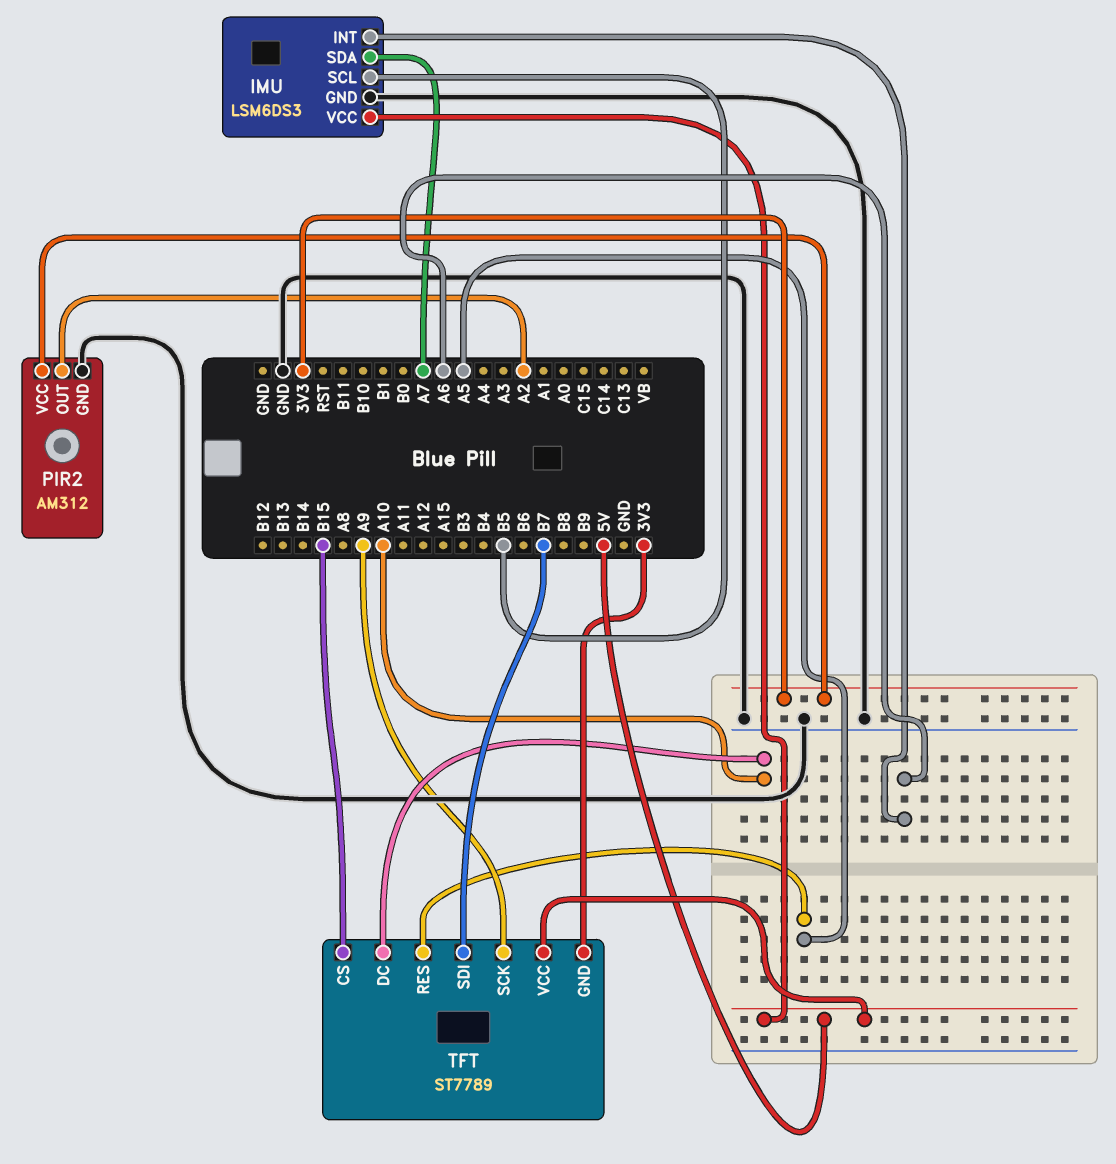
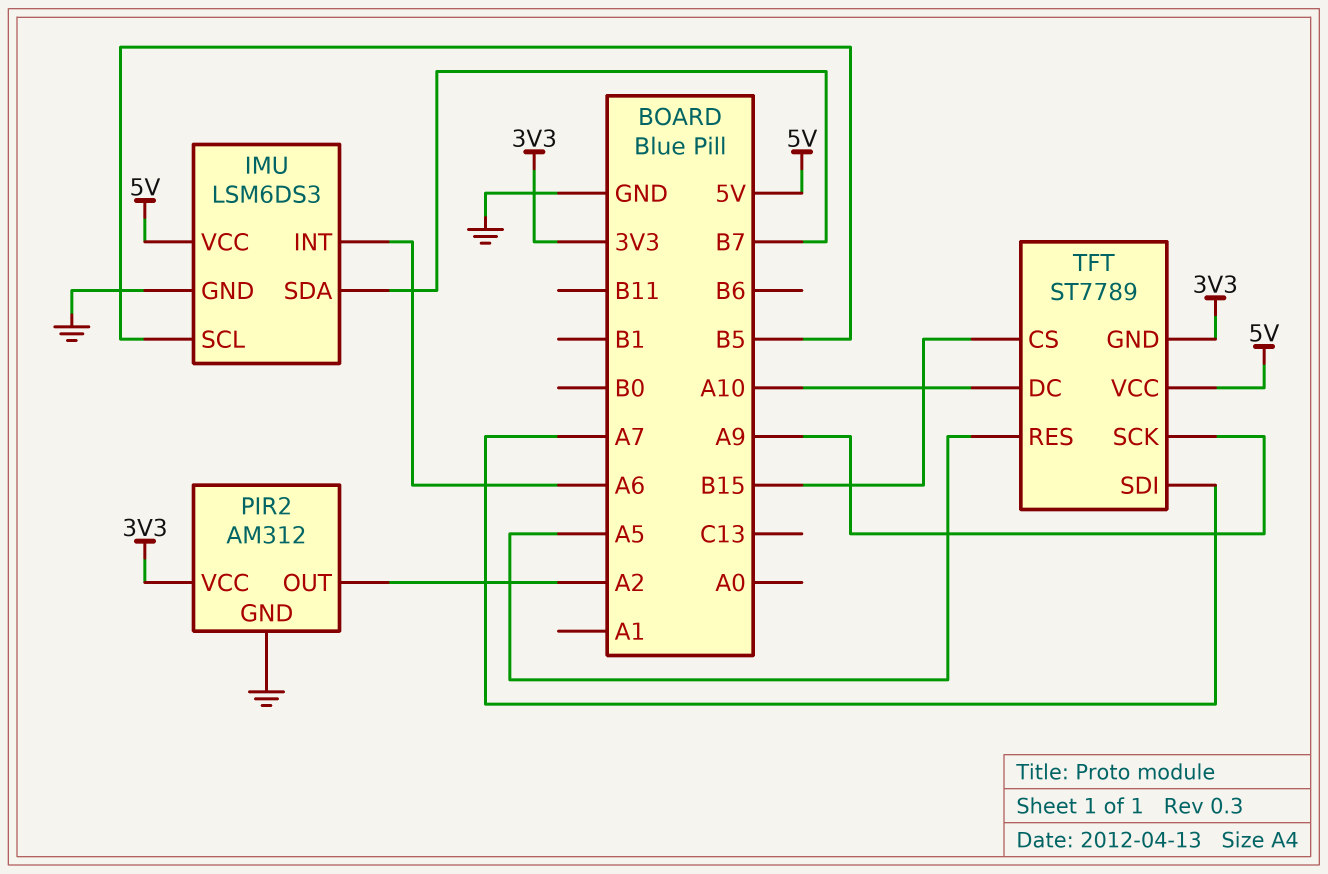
IMU pin SDA: A7 -> B7
TFT pin SDI: B7 -> A7

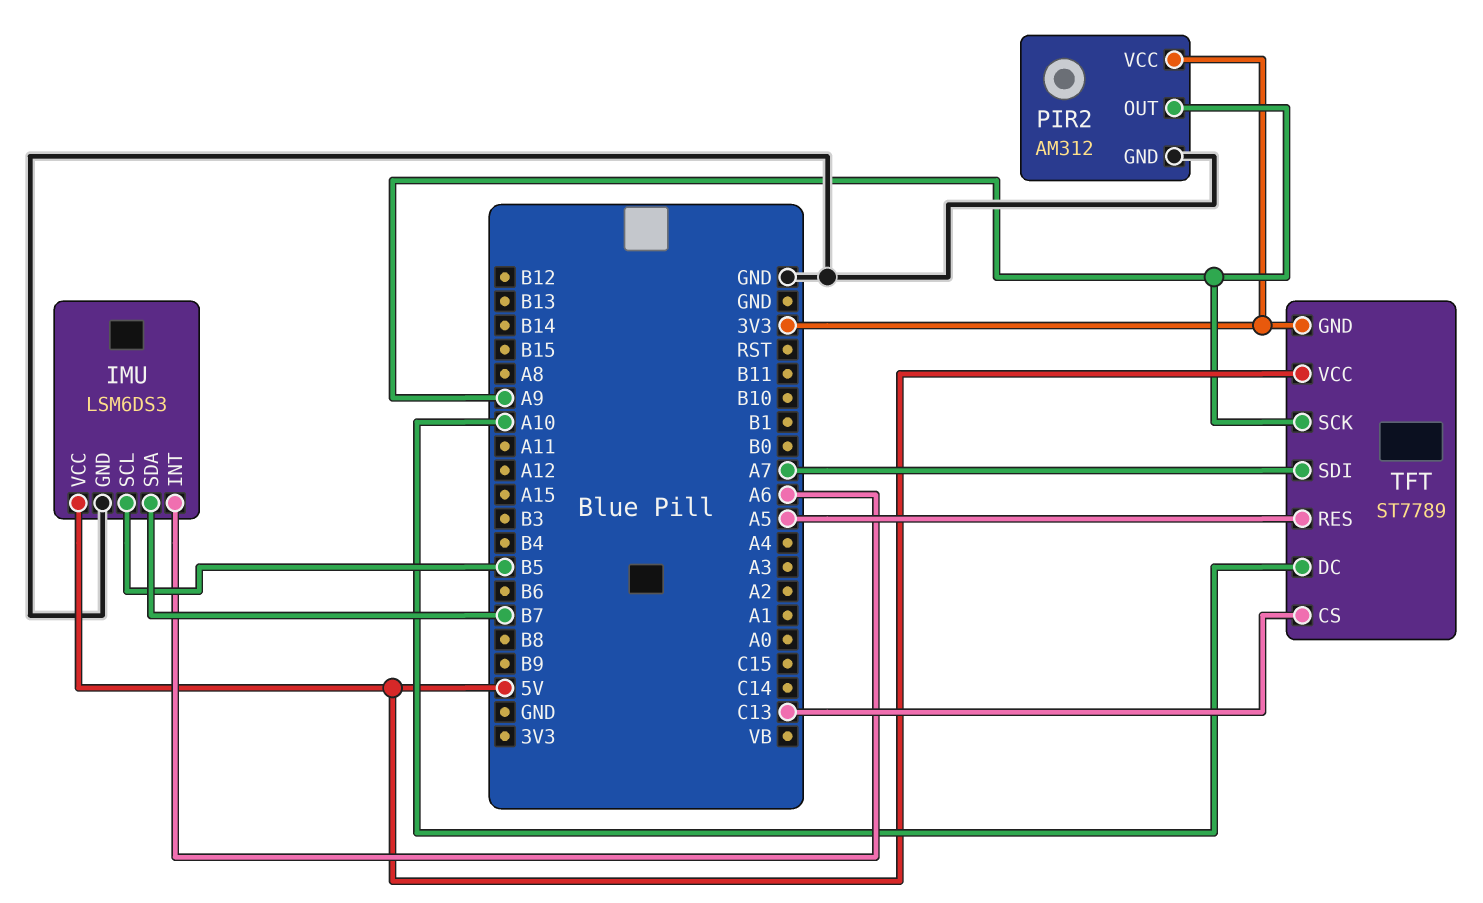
PIR2 pin OUT: A2 -> A9
TFT pin CS: B15 -> C13

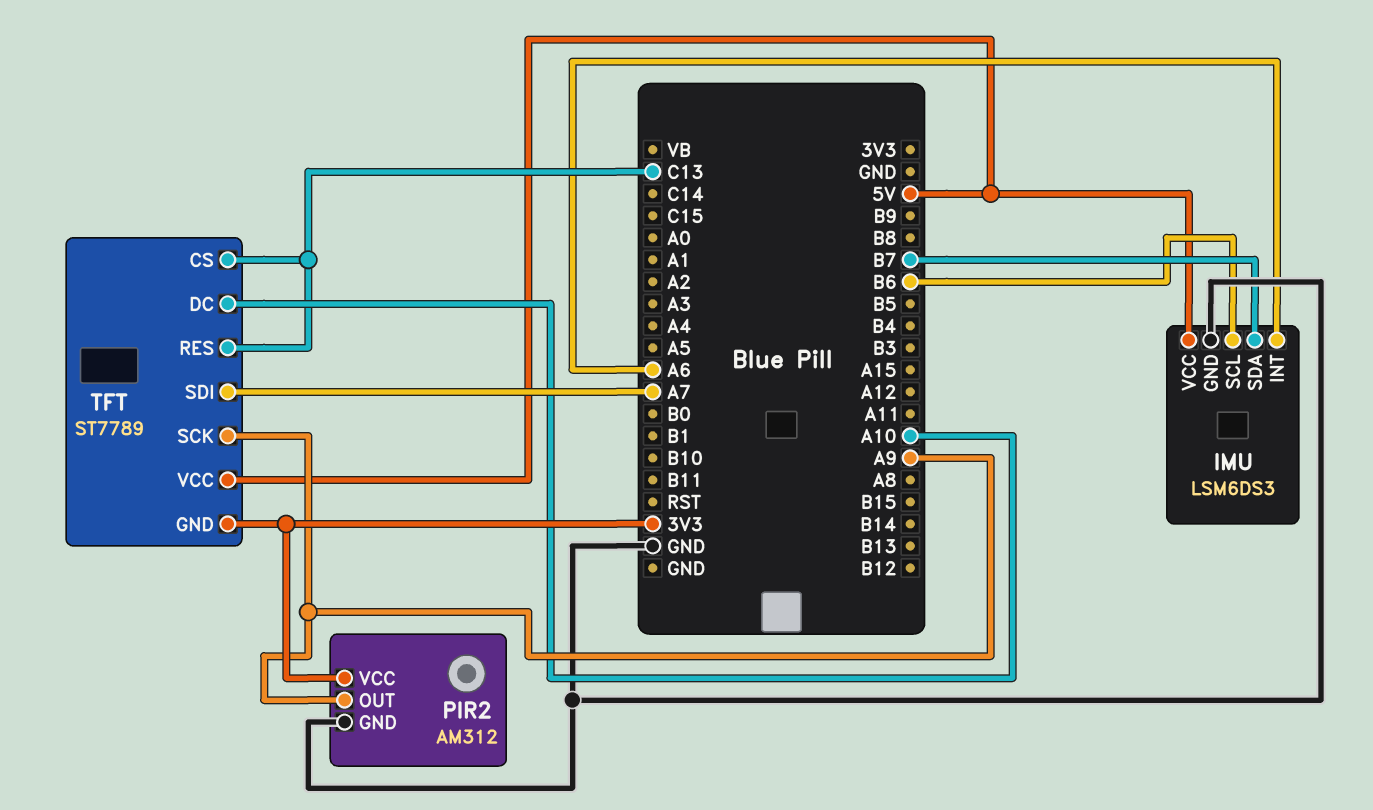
IMU pin SCL: B5 -> B6
TFT pin RES: A5 -> C13

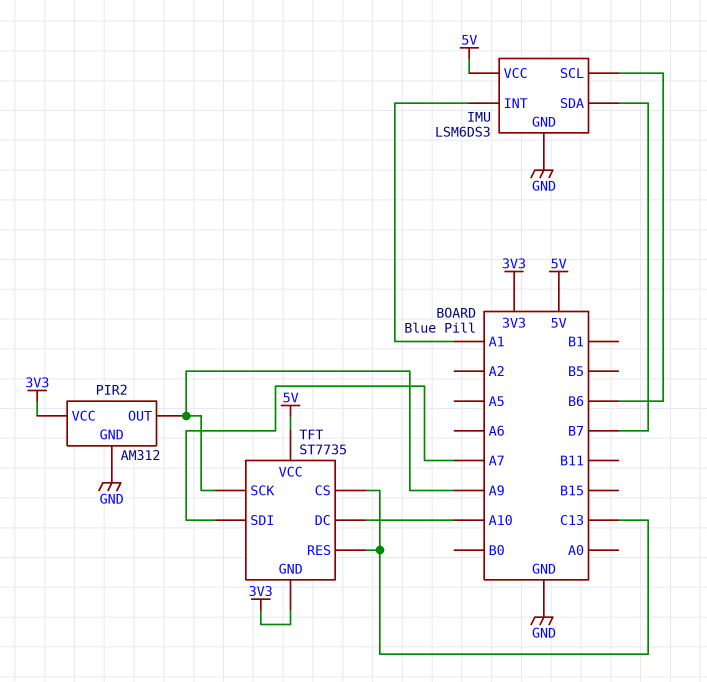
IMU pin INT: A6 -> A1
TFT: ST7789 -> ST7735

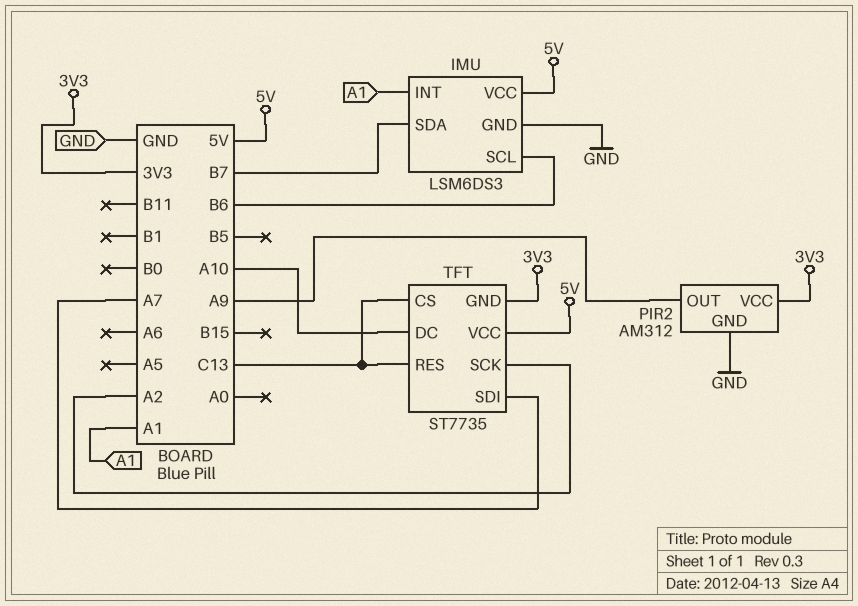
TFT pin SCK: A9 -> A2

